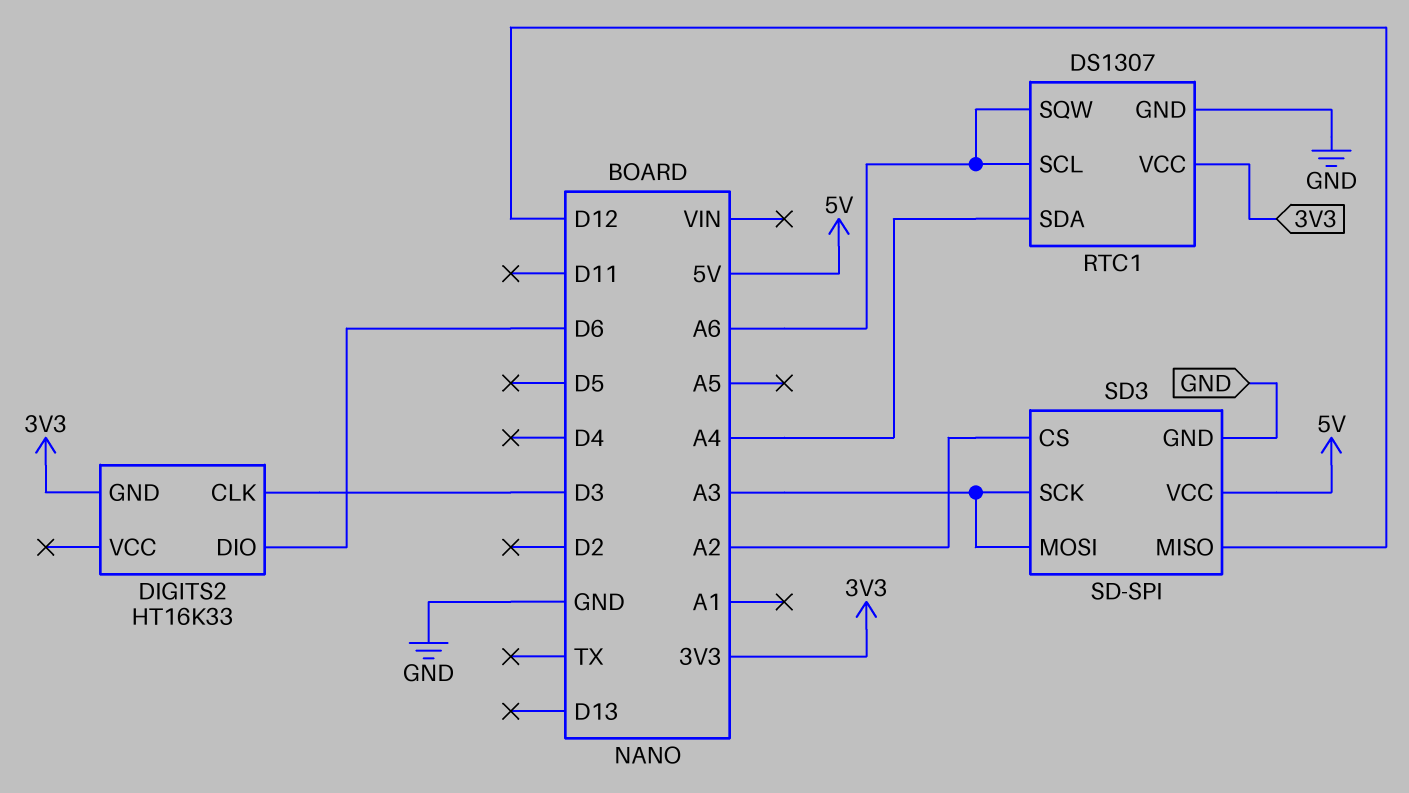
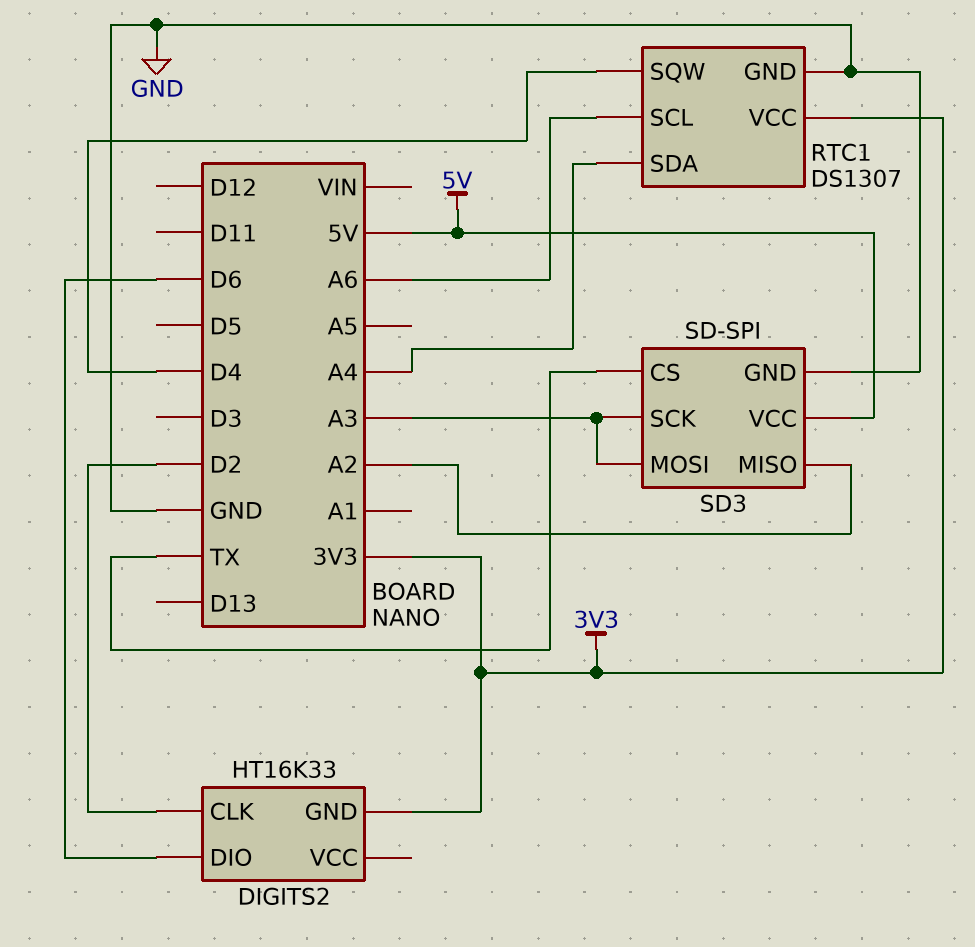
DIGITS2 pin CLK: D3 -> D2
RTC1 pin SQW: A6 -> D4
SD3 pin CS: A2 -> TX
SD3 pin MISO: D12 -> A2

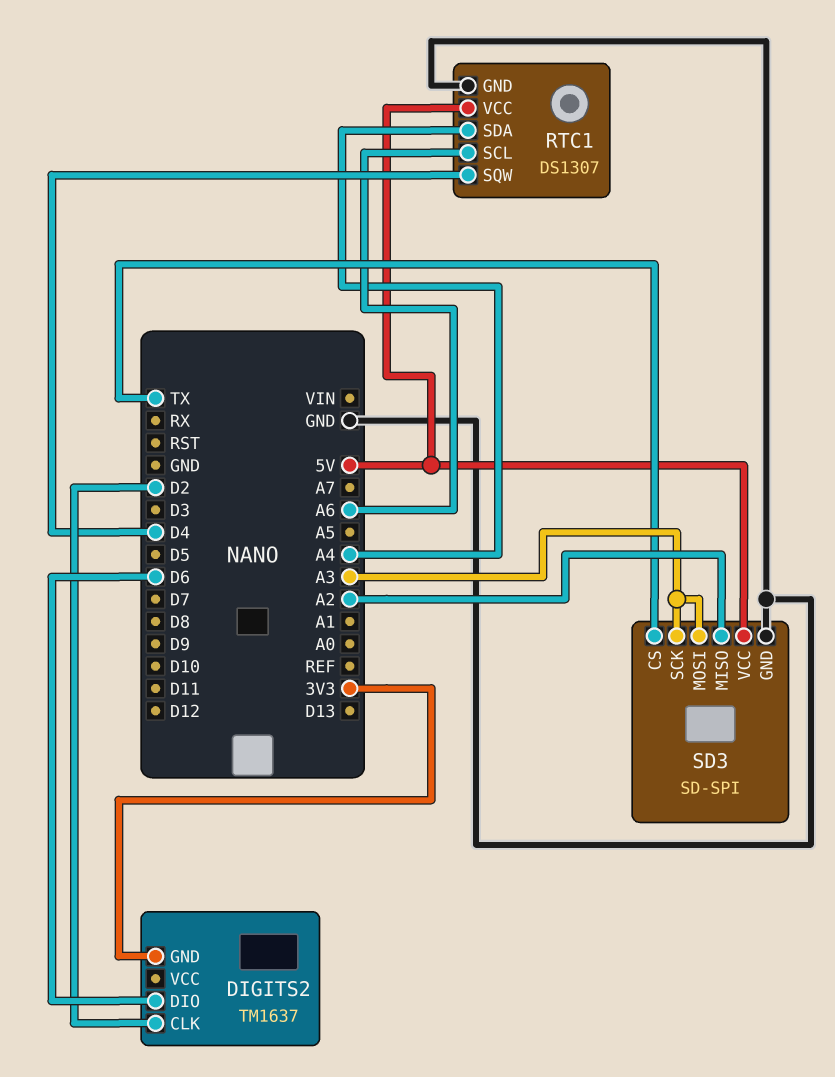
DIGITS2: HT16K33 -> TM1637
RTC1 pin VCC: 3V3 -> 5V

